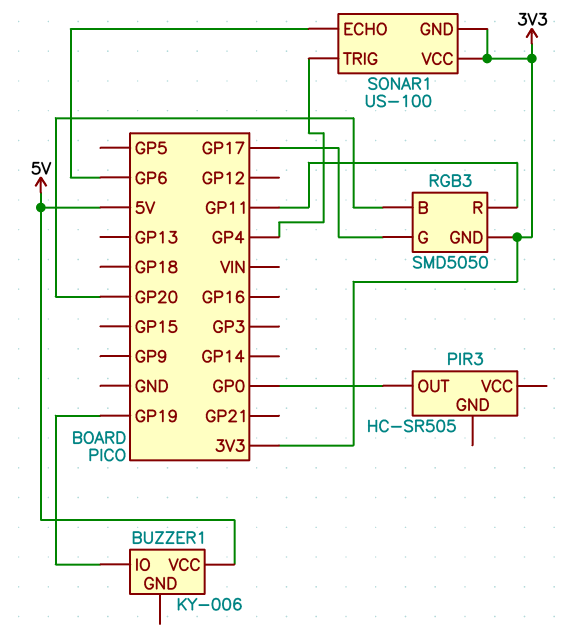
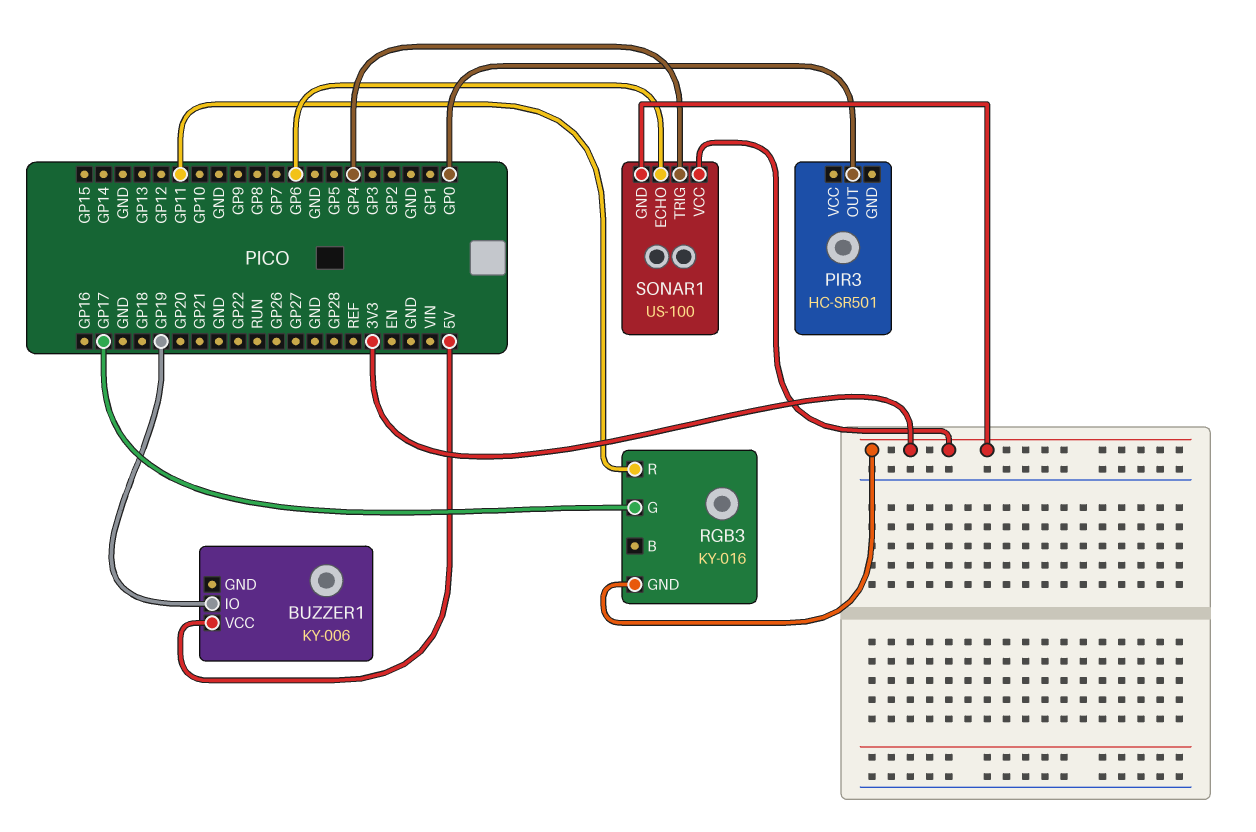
PIR3: HC-SR505 -> HC-SR501
RGB3: SMD5050 -> KY-016
RGB3 pin B: GP20 -> none

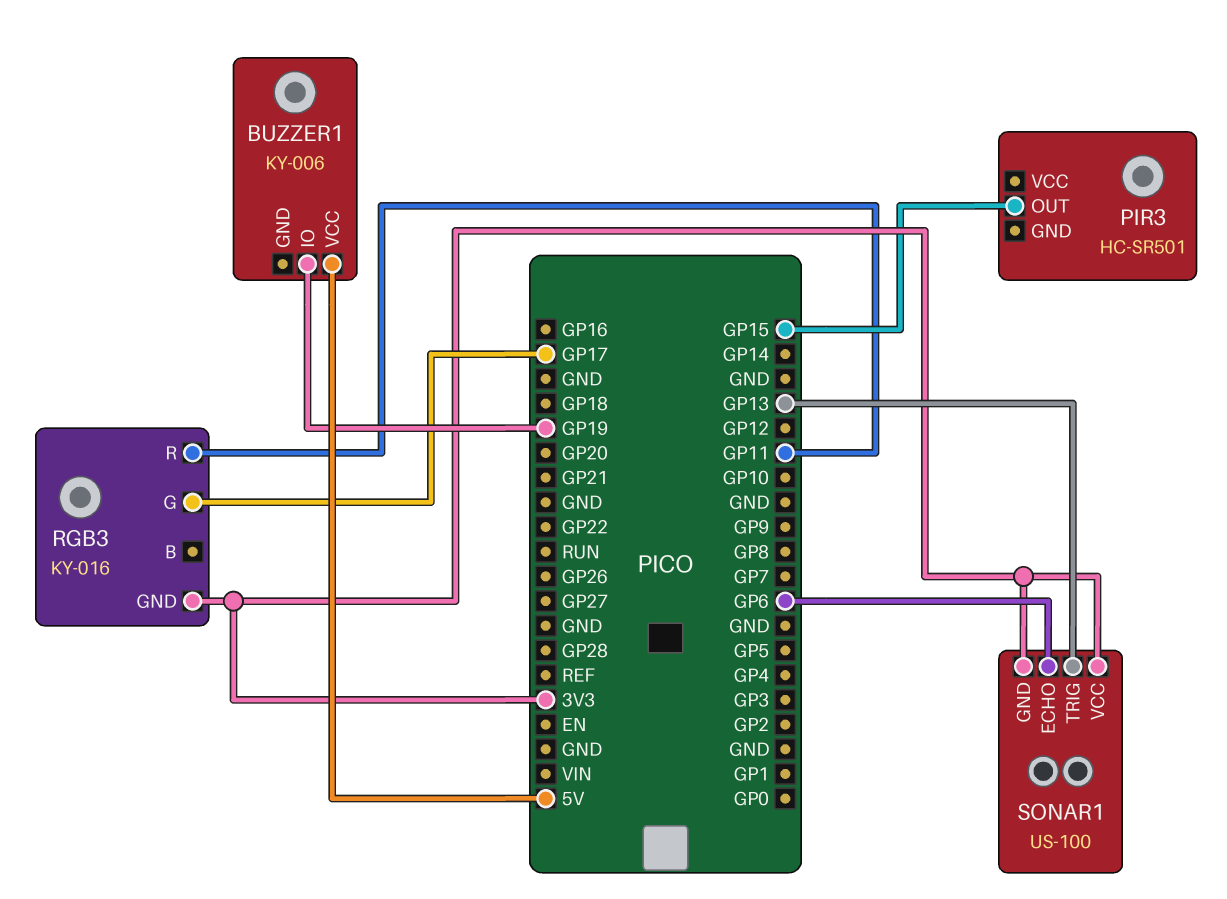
PIR3 pin OUT: GP0 -> GP15
SONAR1 pin TRIG: GP4 -> GP13

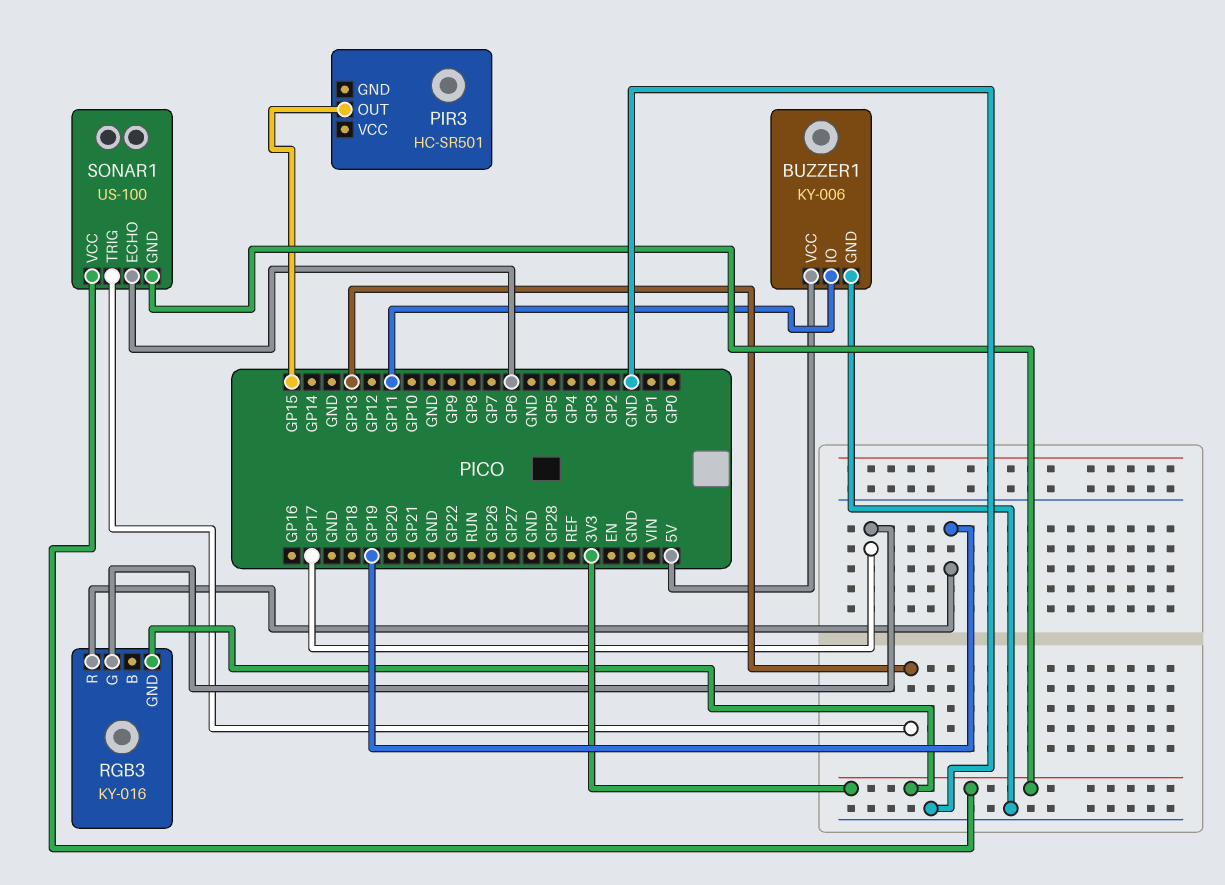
BUZZER1 pin GND: none -> GND
BUZZER1 pin IO: GP19 -> GP11
RGB3 pin R: GP11 -> GP19

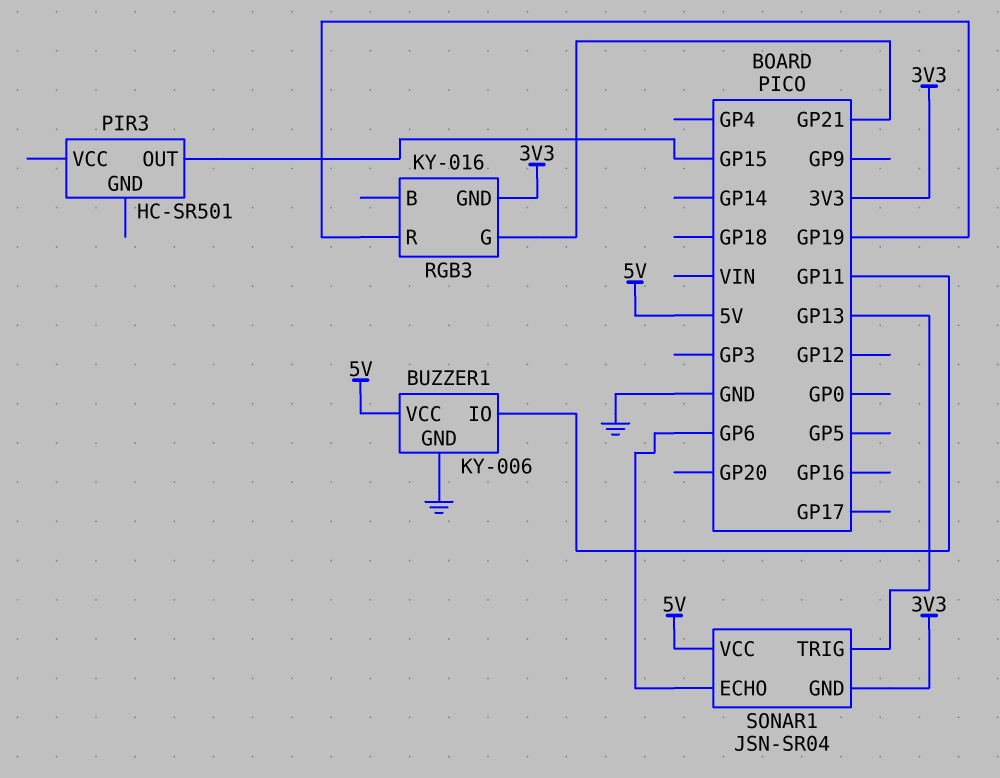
RGB3 pin G: GP17 -> GP21
SONAR1: US-100 -> JSN-SR04
SONAR1 pin VCC: 3V3 -> 5V

